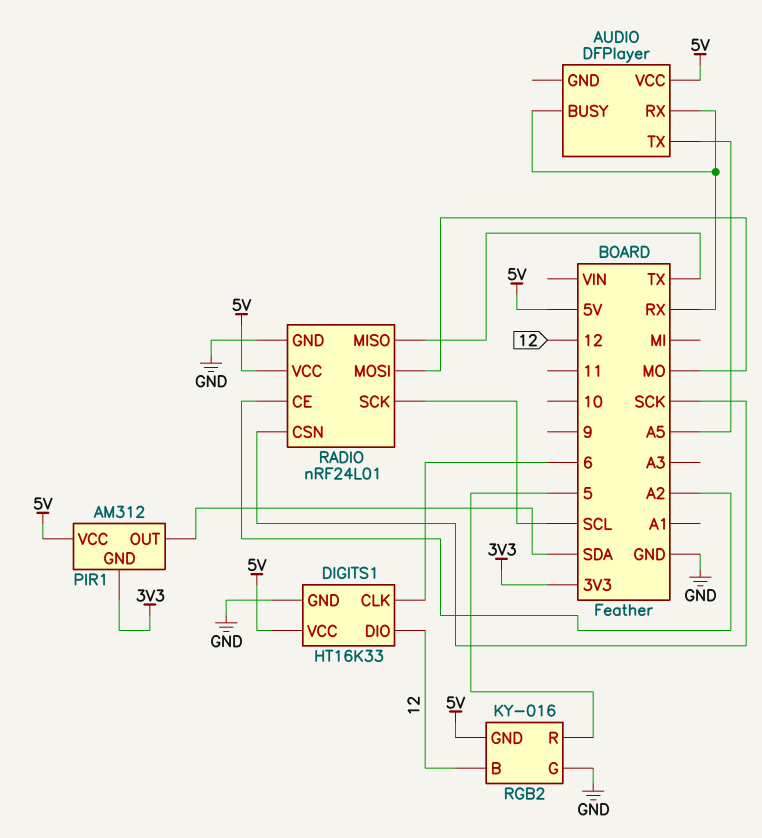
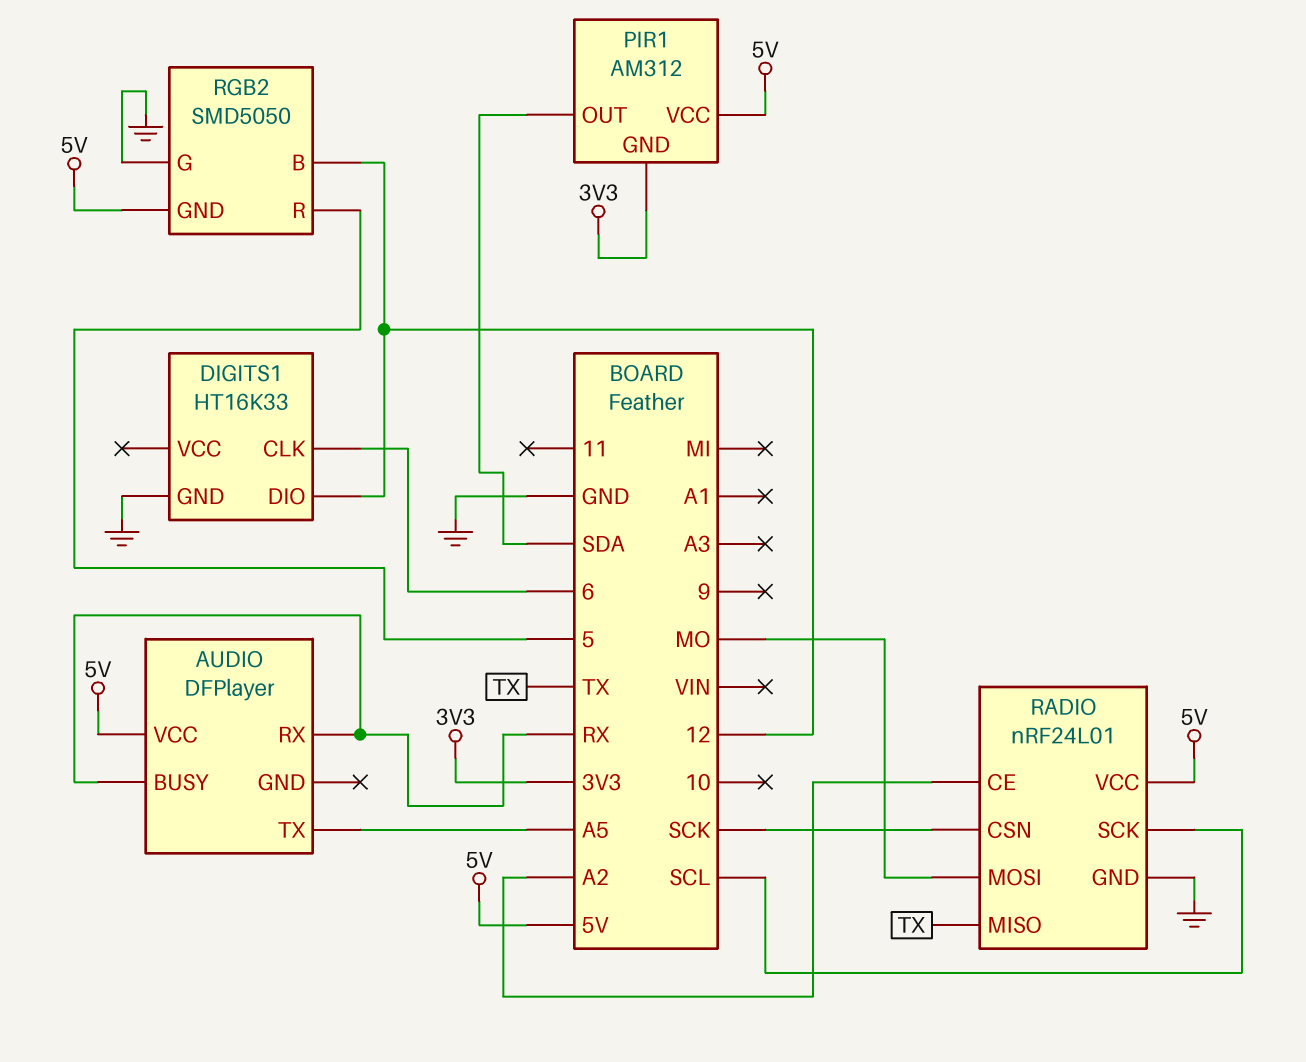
DIGITS1 pin VCC: 5V -> none
RGB2: KY-016 -> SMD5050

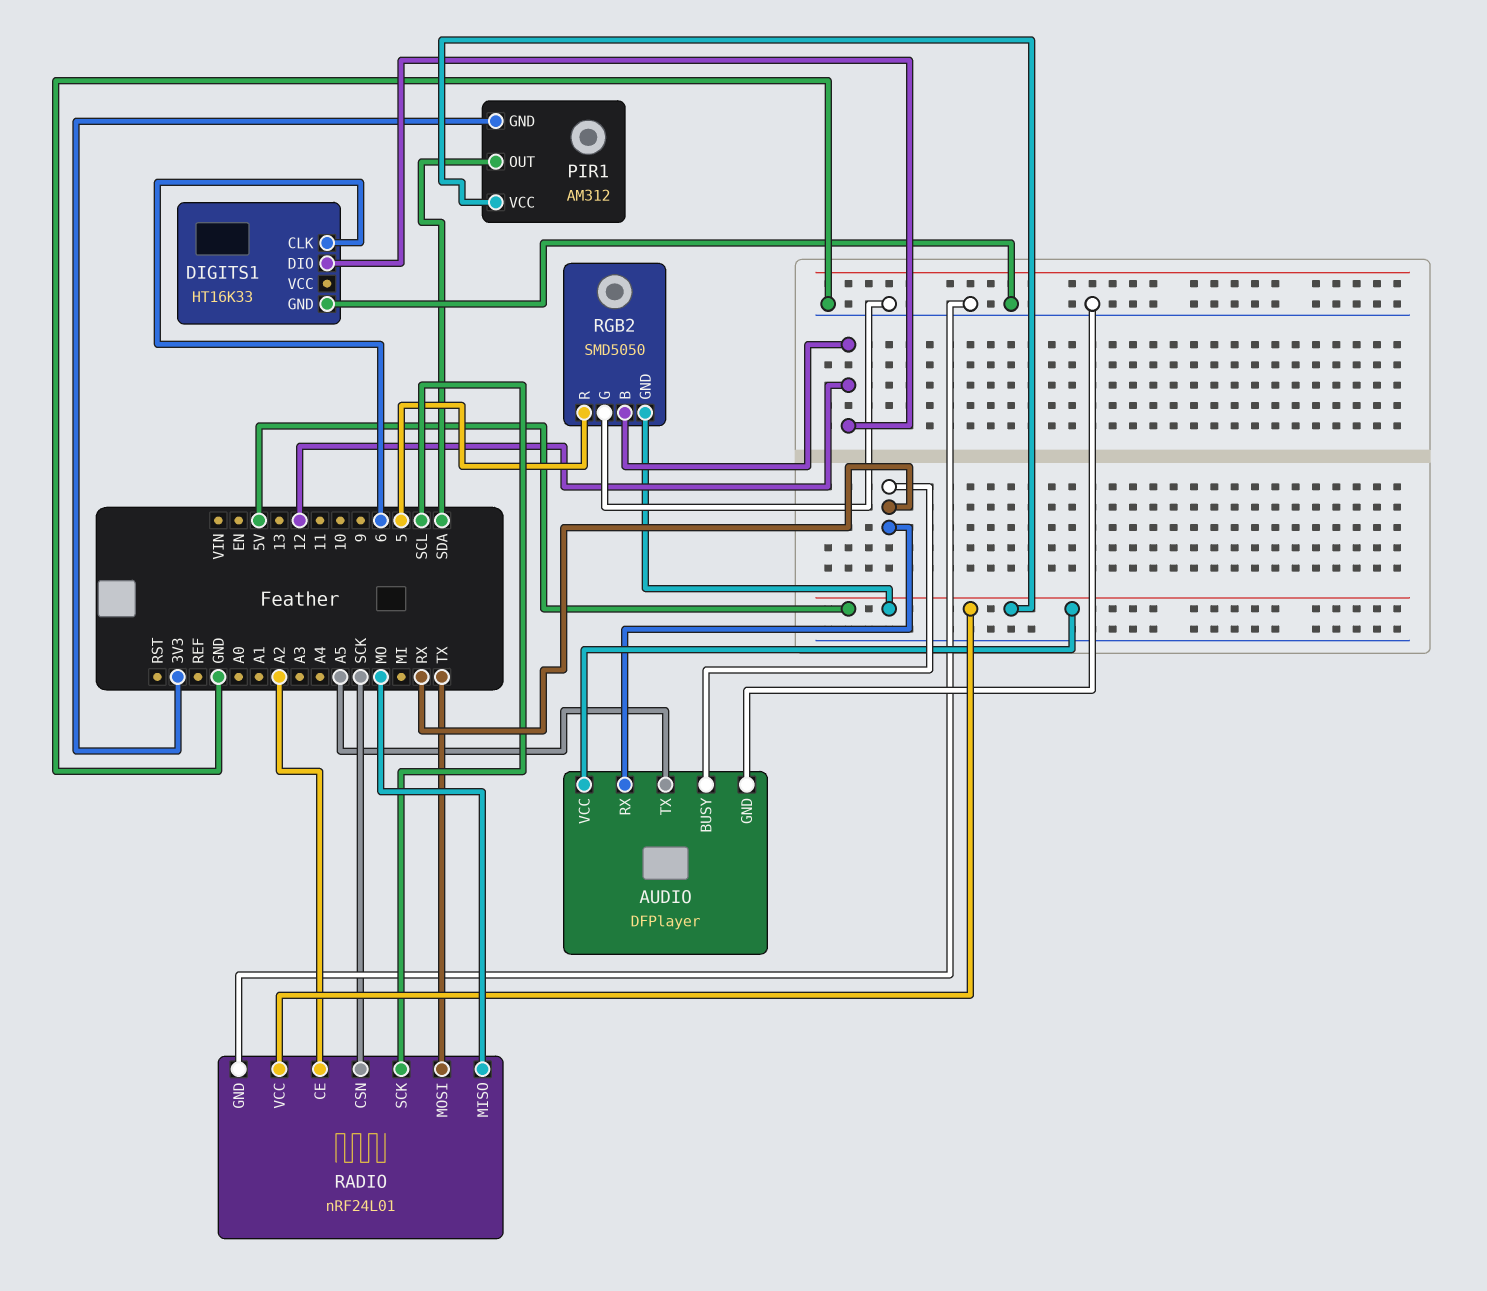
AUDIO pin GND: none -> GND
RADIO pin MISO: TX -> MO
RADIO pin MOSI: MO -> TX

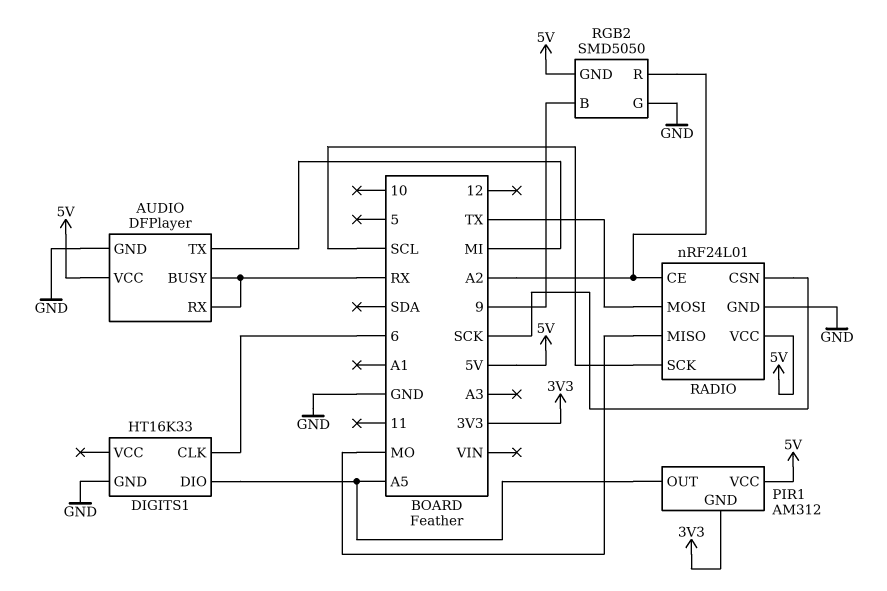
AUDIO pin TX: A5 -> MI
DIGITS1 pin DIO: 12 -> A5
PIR1 pin OUT: SDA -> A5
RGB2 pin B: 12 -> 9
RGB2 pin R: 5 -> A2

